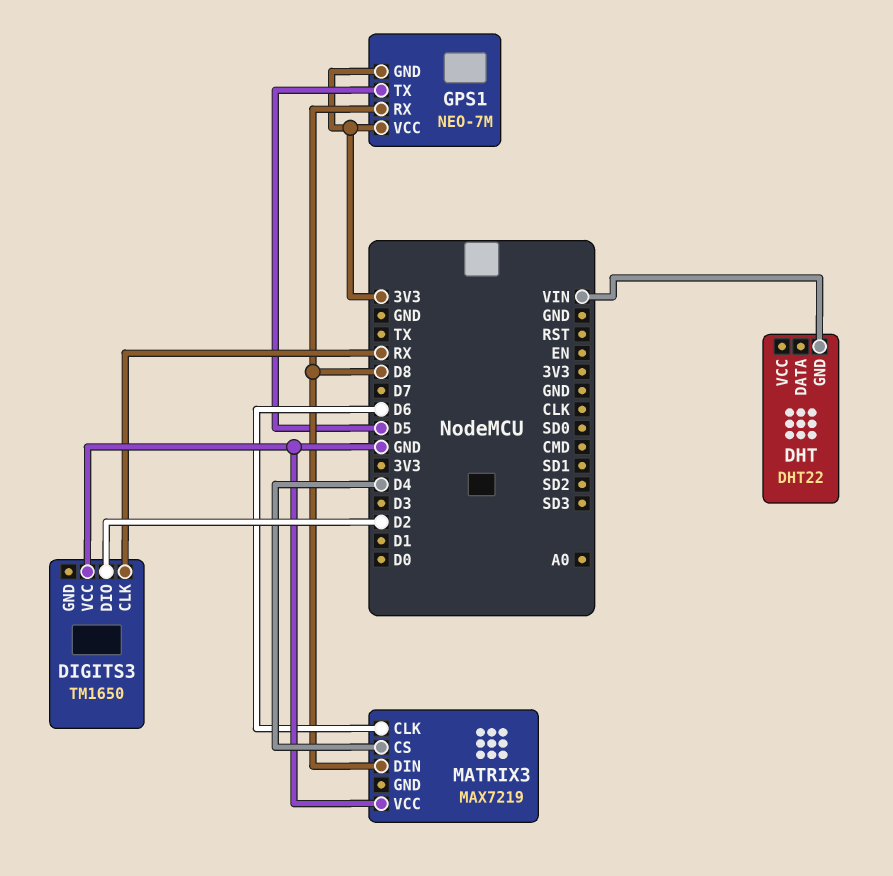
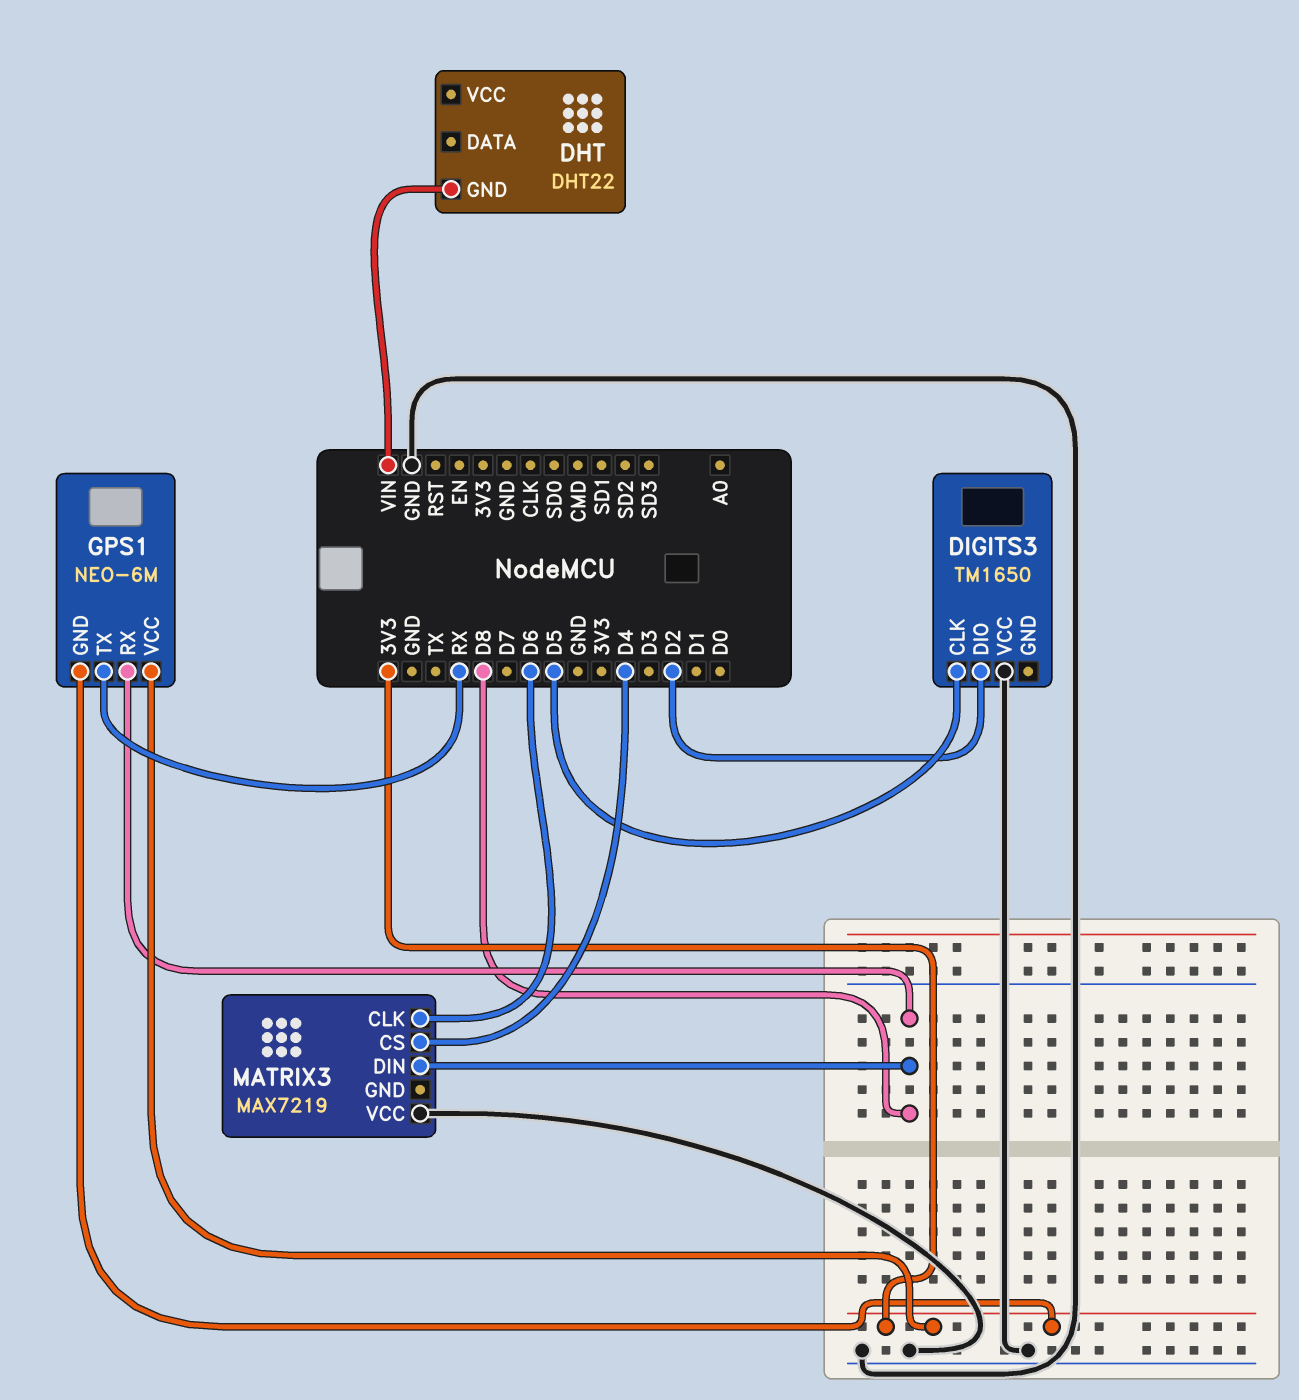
DIGITS3 pin CLK: RX -> D5
GPS1: NEO-7M -> NEO-6M
GPS1 pin TX: D5 -> RX

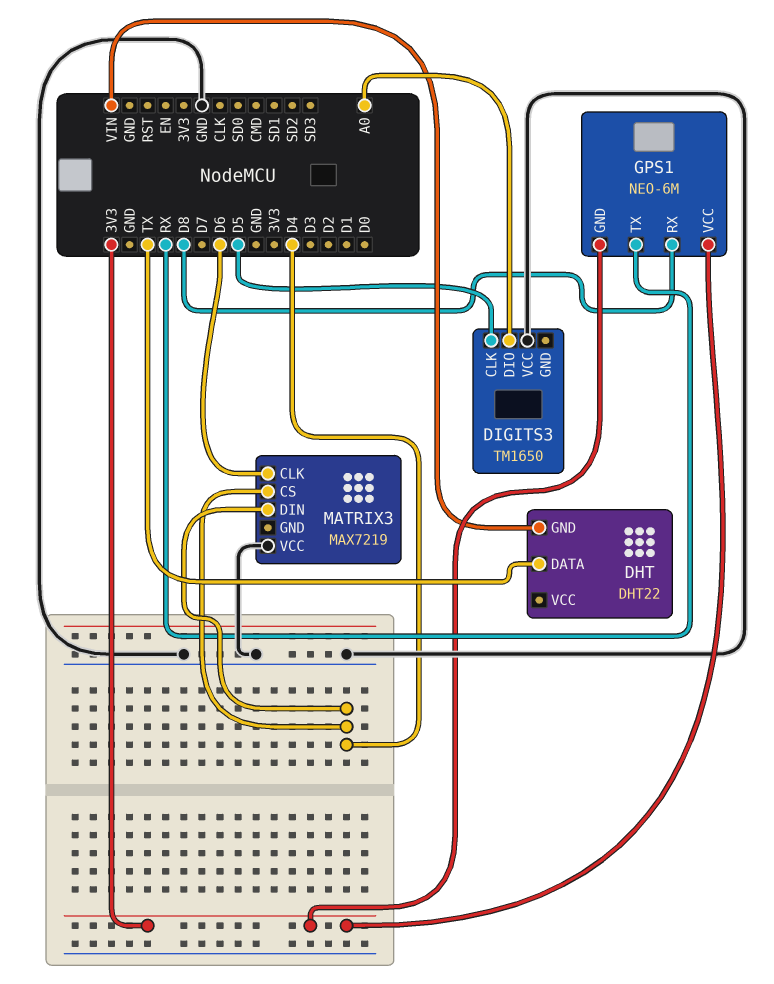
DHT pin DATA: none -> TX
DIGITS3 pin DIO: D2 -> A0
MATRIX3 pin DIN: D8 -> D4

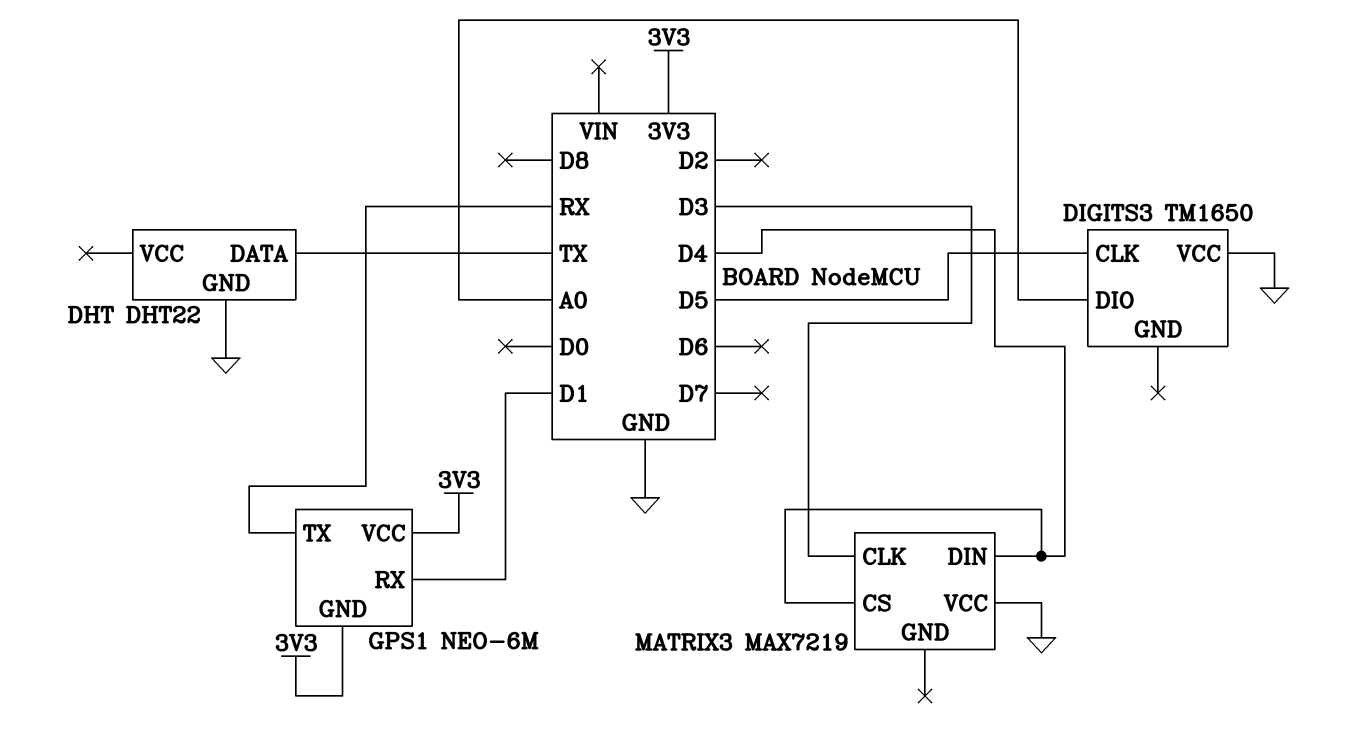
DHT pin GND: VIN -> GND
GPS1 pin RX: D8 -> D1
MATRIX3 pin CLK: D6 -> D3

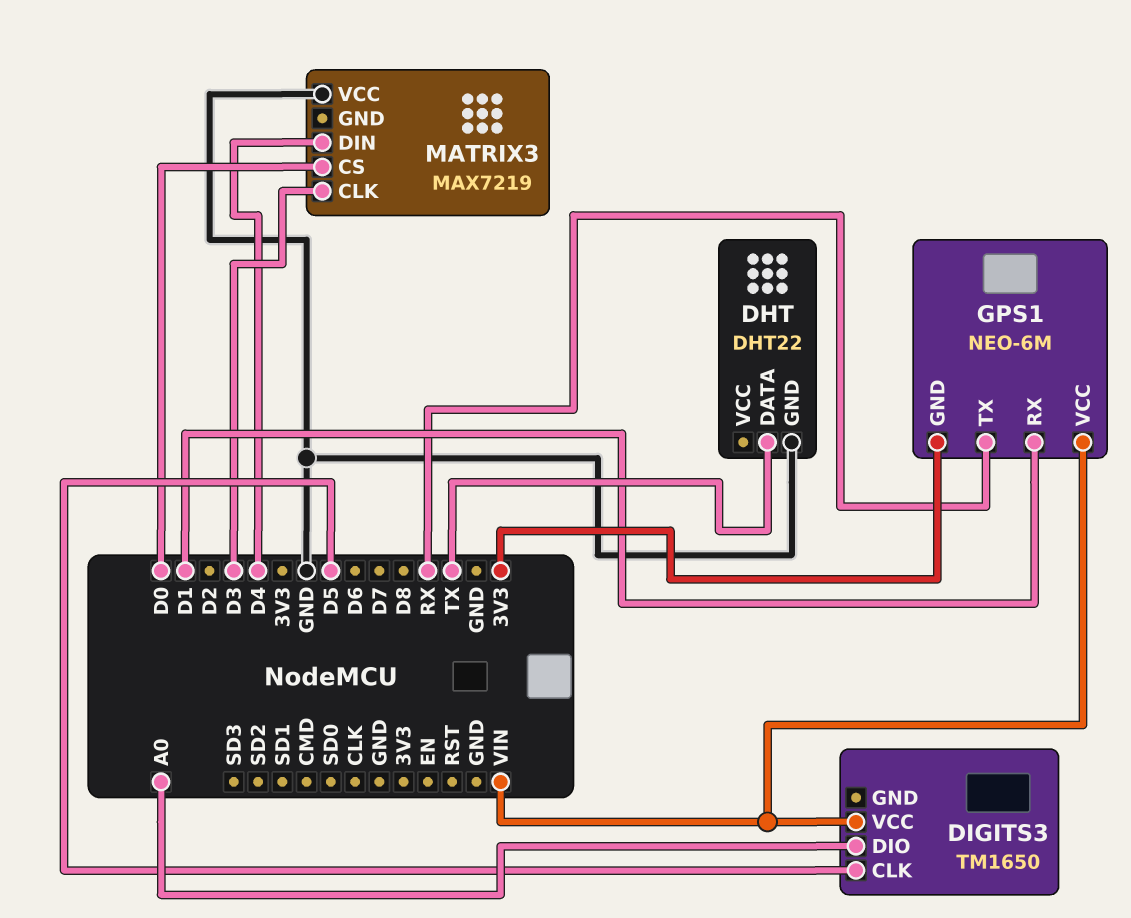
DIGITS3 pin VCC: GND -> VIN
GPS1 pin VCC: 3V3 -> VIN
MATRIX3 pin CS: D4 -> D0

